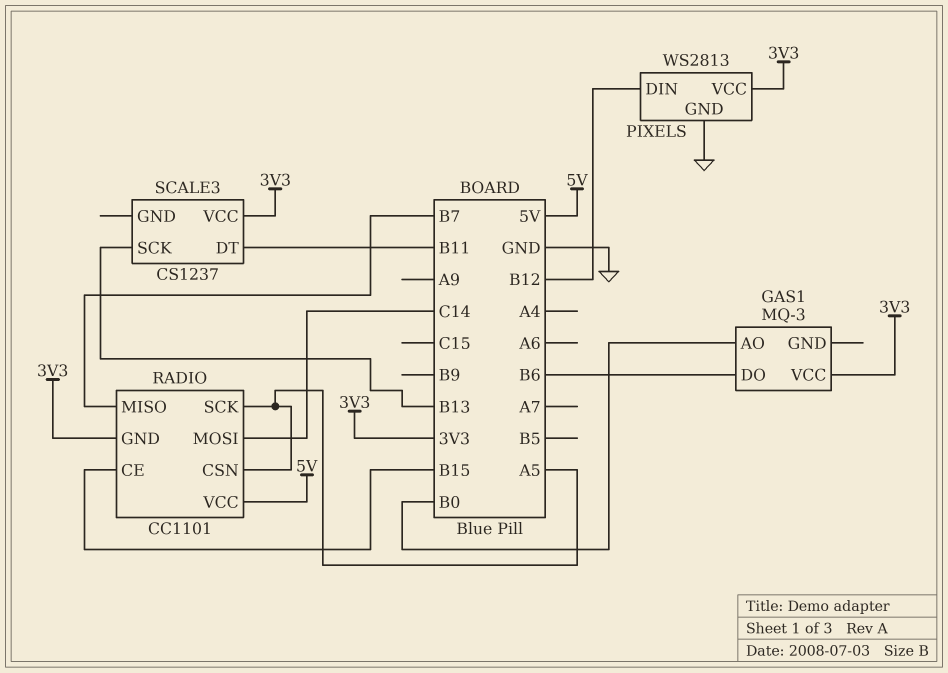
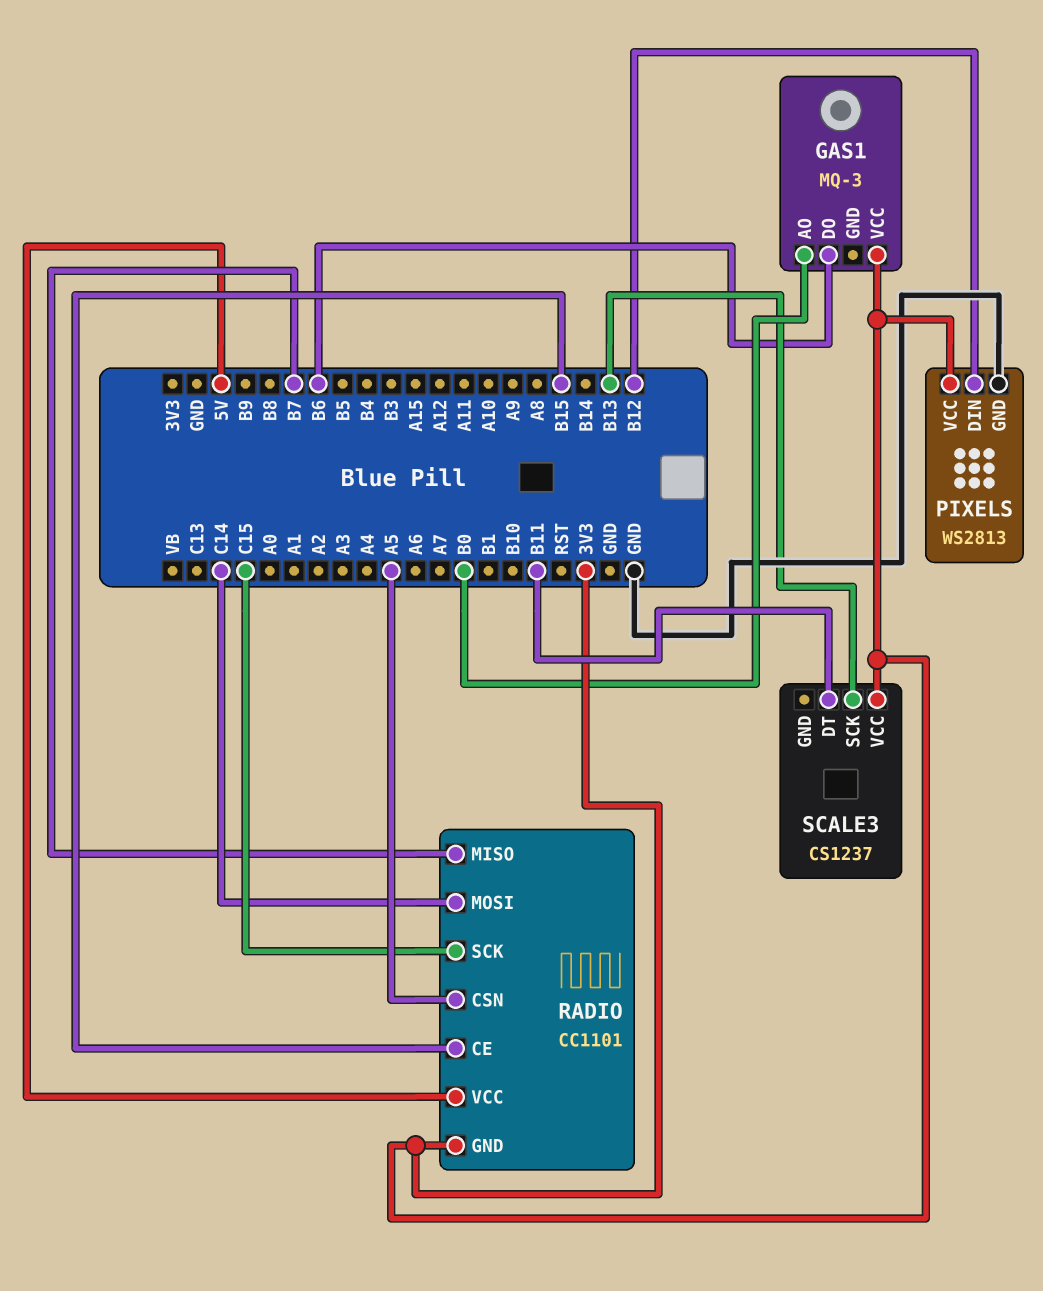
RADIO pin SCK: A5 -> C15

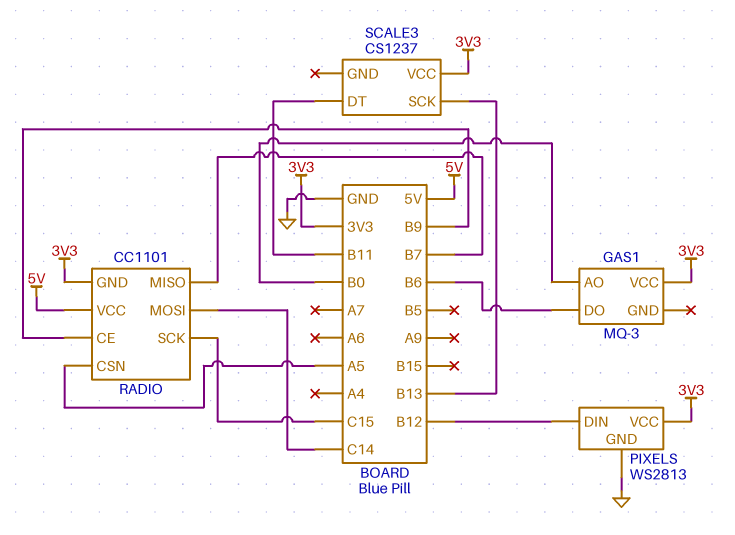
RADIO pin CE: B15 -> B9

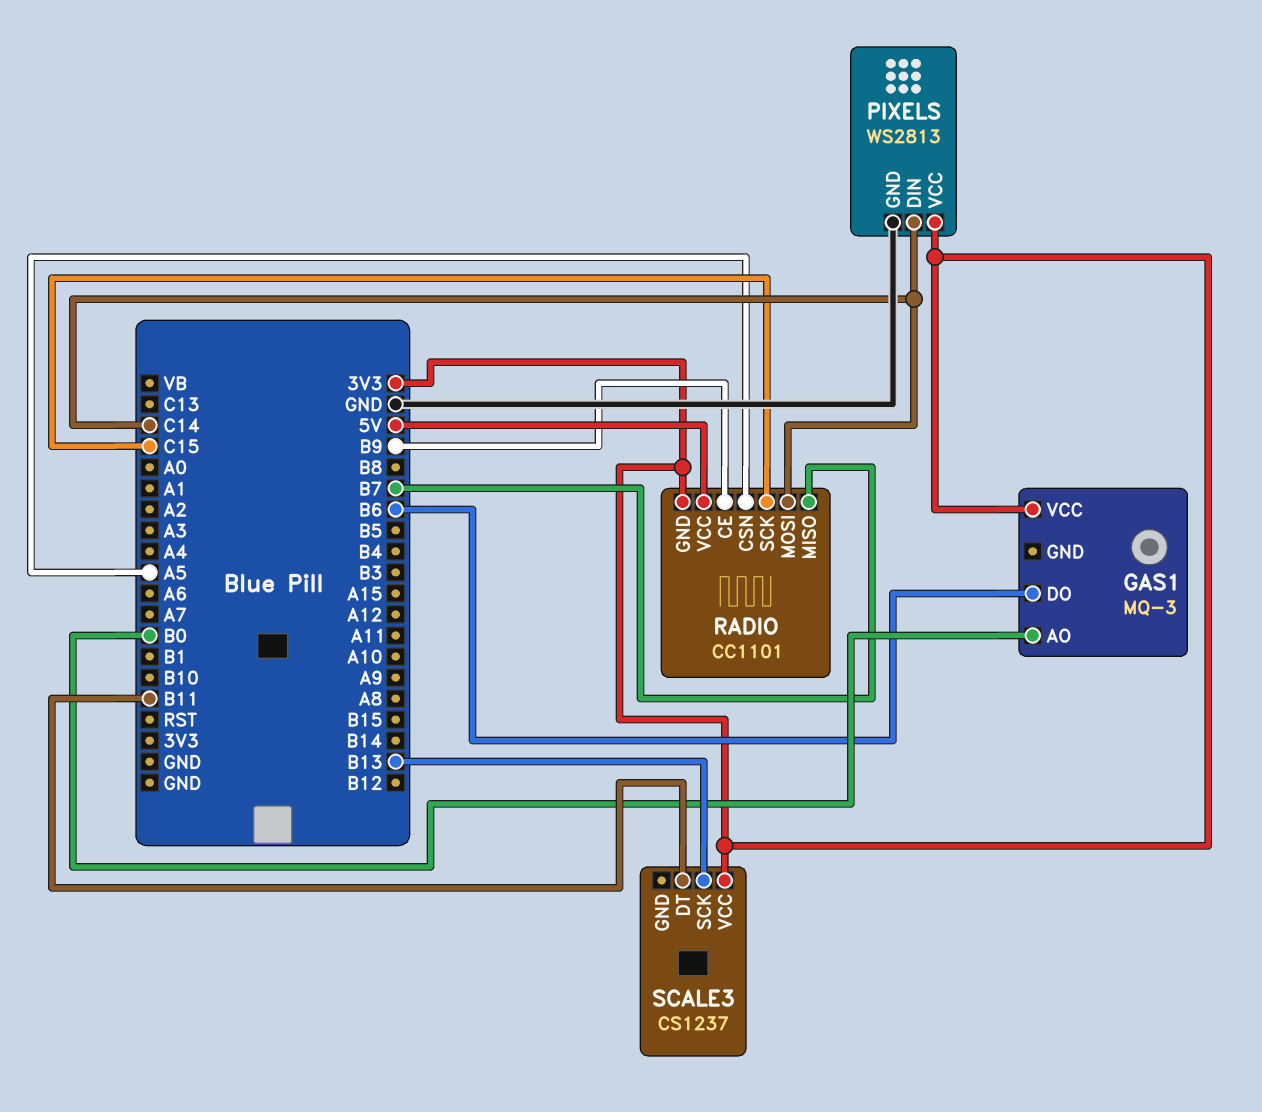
PIXELS pin DIN: B12 -> C14

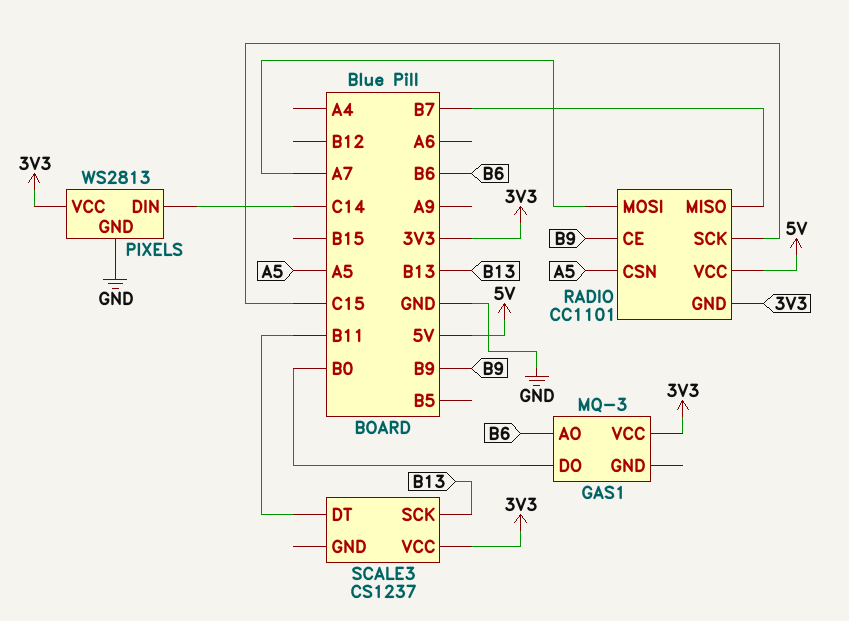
GAS1 pin AO: B0 -> B6
GAS1 pin DO: B6 -> B0
RADIO pin MOSI: C14 -> A7

